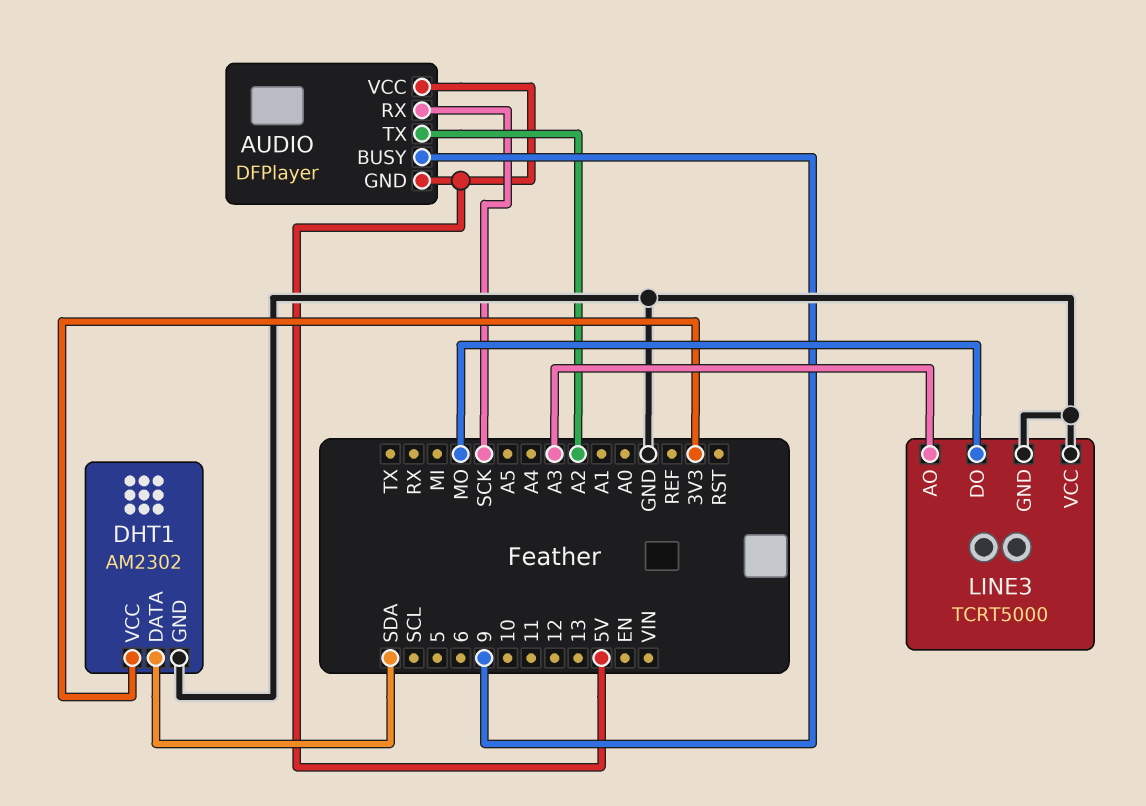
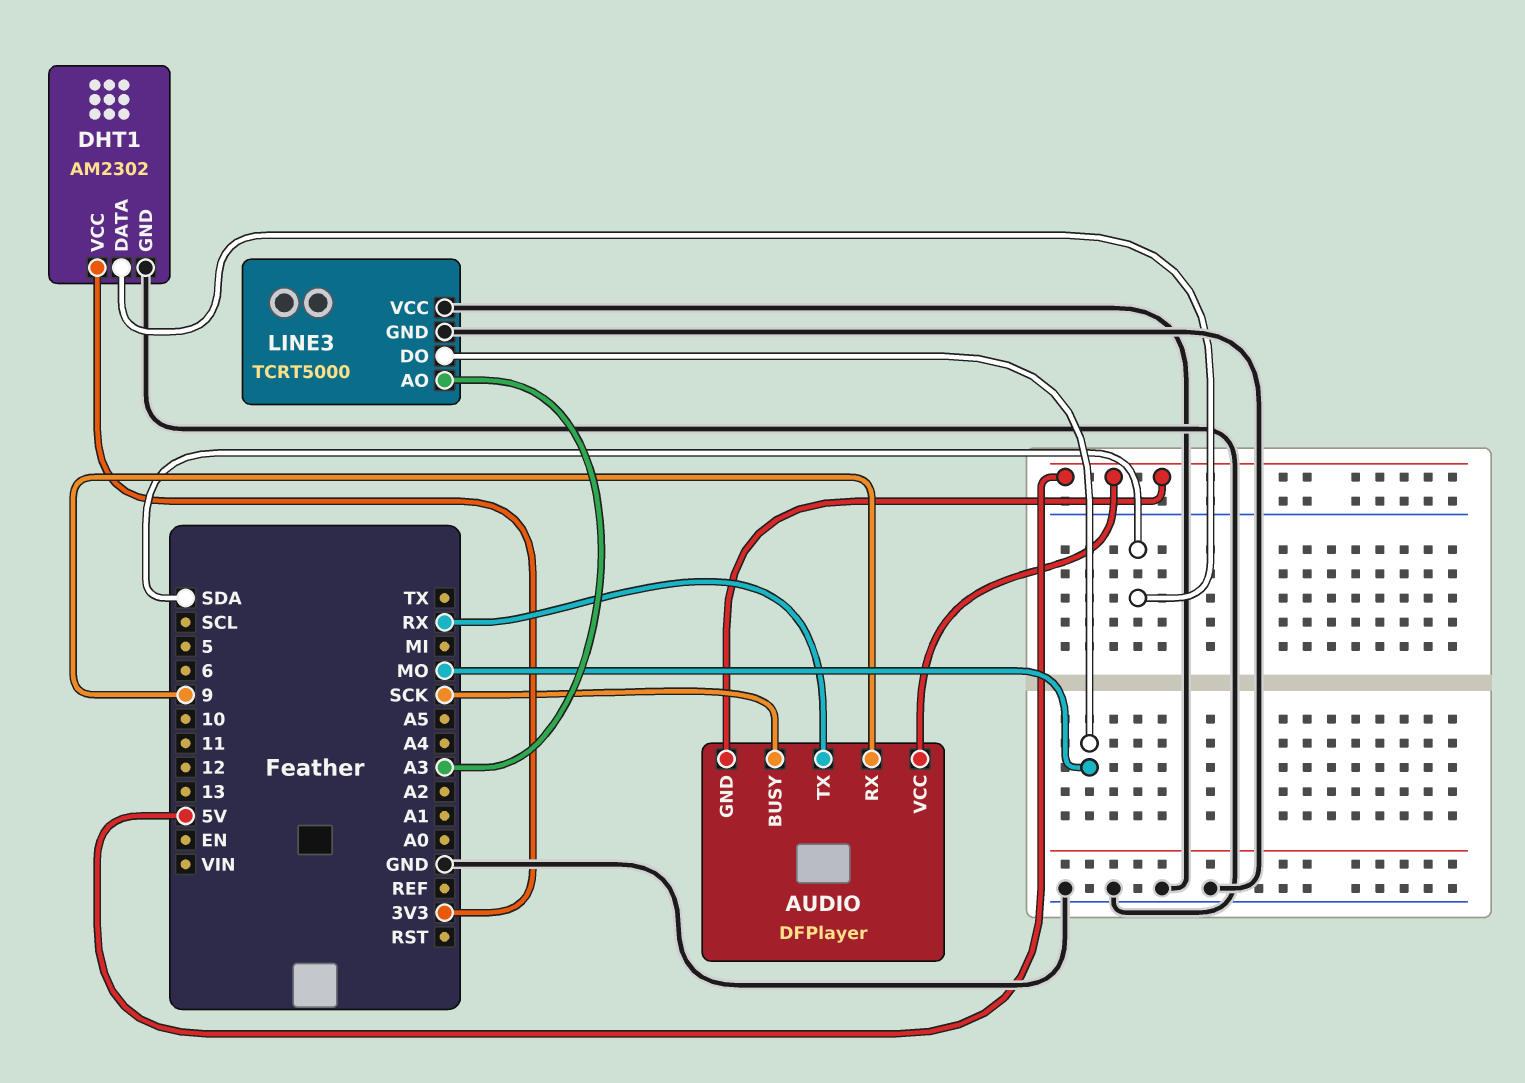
AUDIO pin BUSY: 9 -> SCK
AUDIO pin RX: SCK -> 9
AUDIO pin TX: A2 -> RX

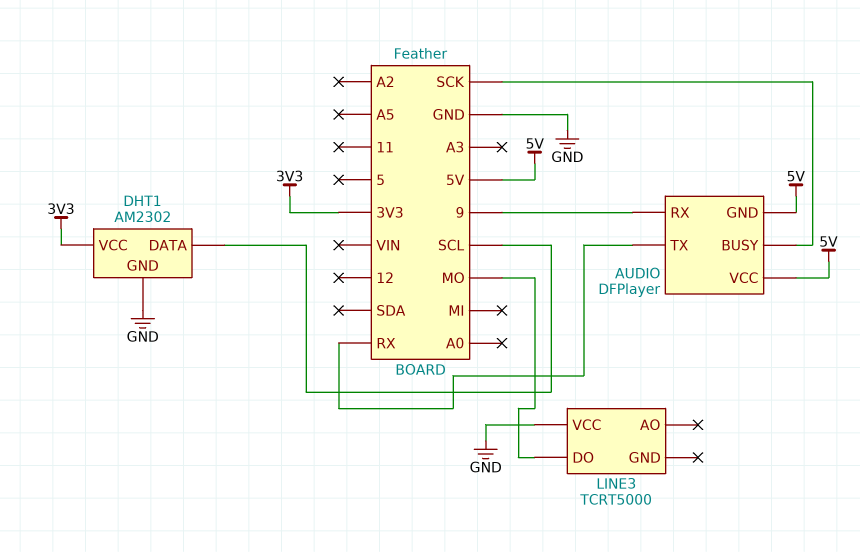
DHT1 pin DATA: SDA -> SCL
LINE3 pin AO: A3 -> none
LINE3 pin GND: GND -> none

